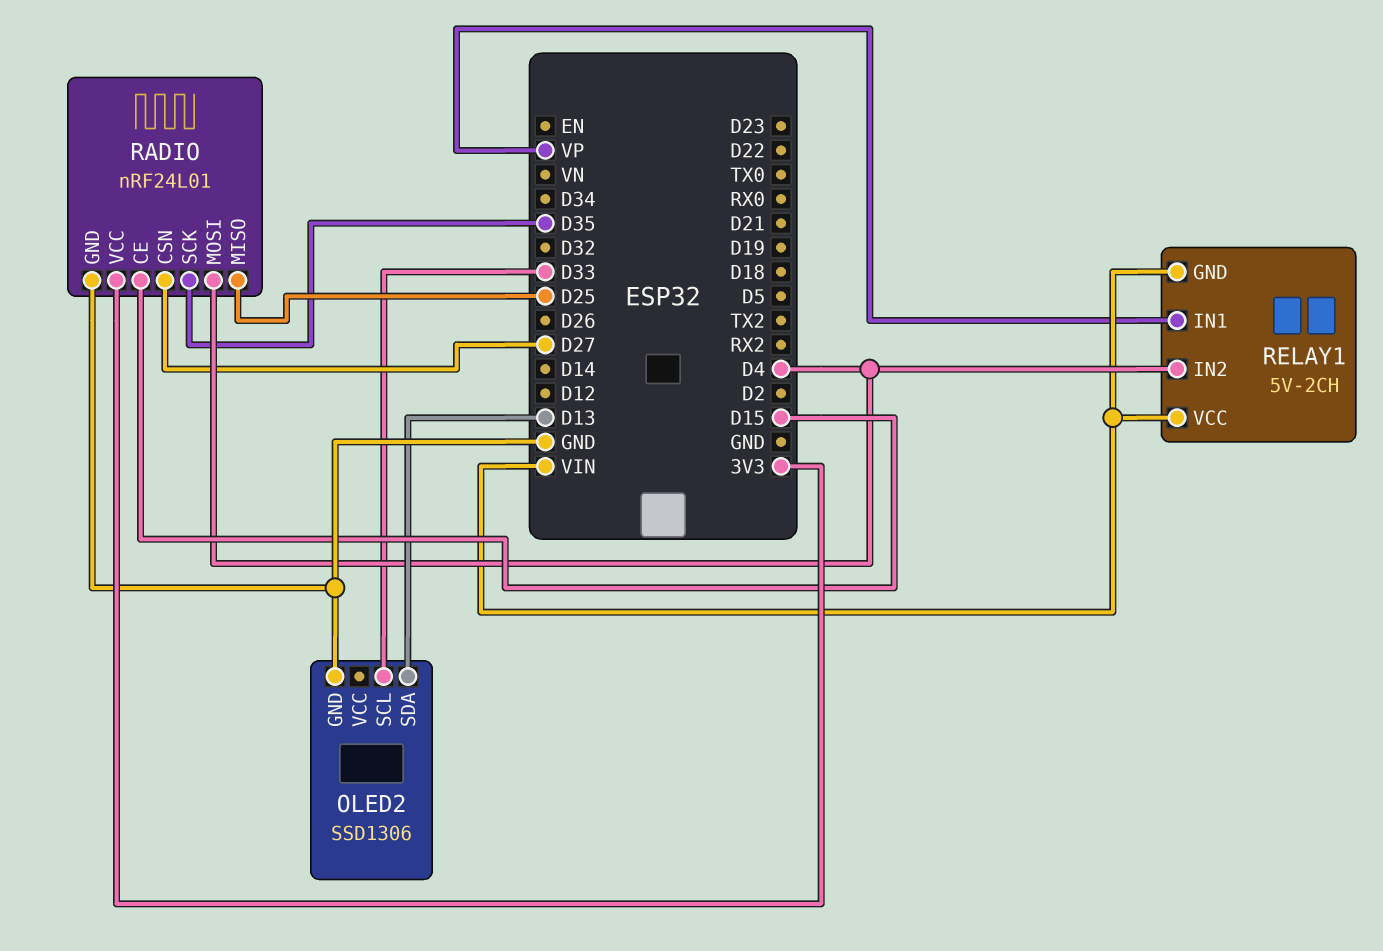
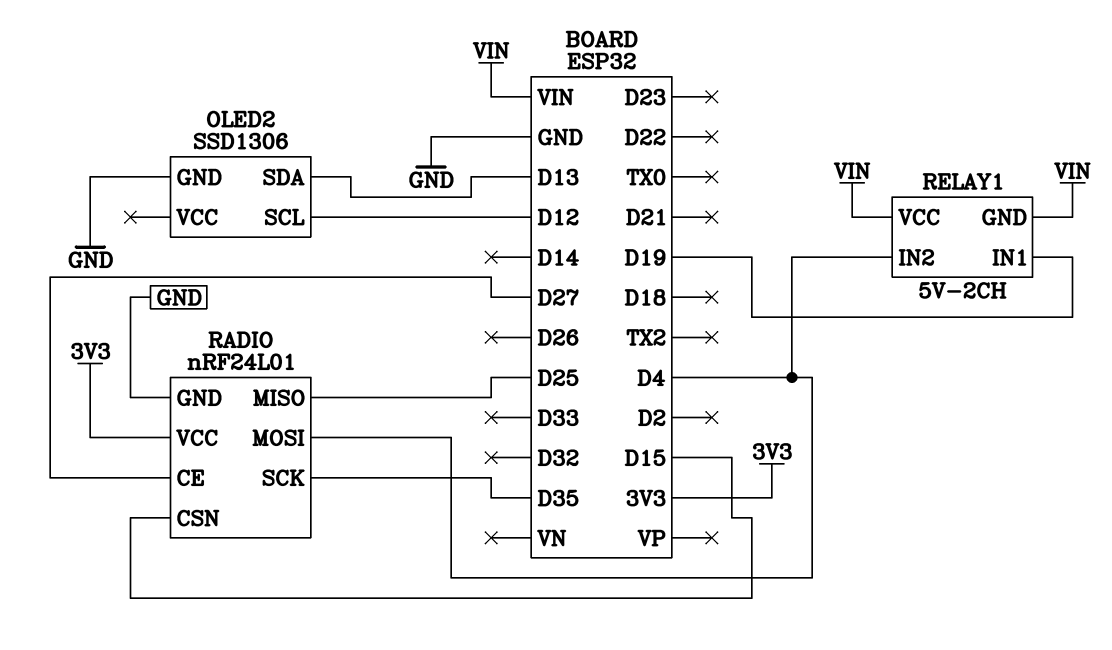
OLED2 pin SCL: D33 -> D12
RADIO pin CE: D15 -> D27
RADIO pin CSN: D27 -> D15
RELAY1 pin IN1: VP -> D19

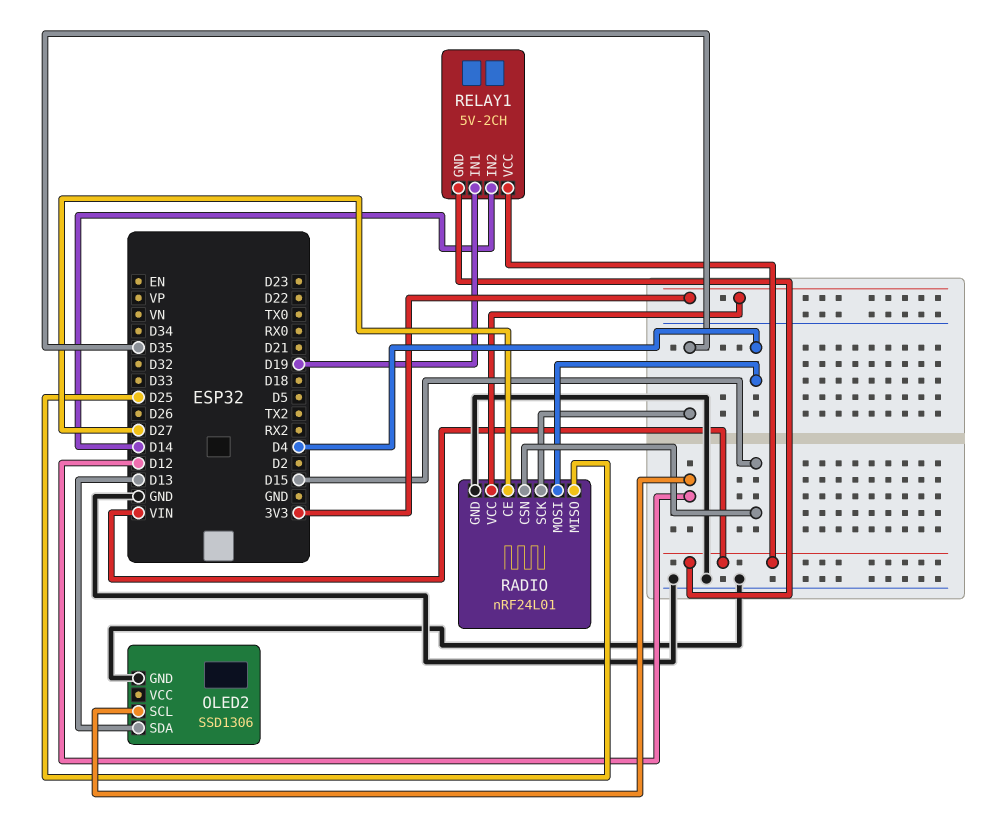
RELAY1 pin IN2: D4 -> D14

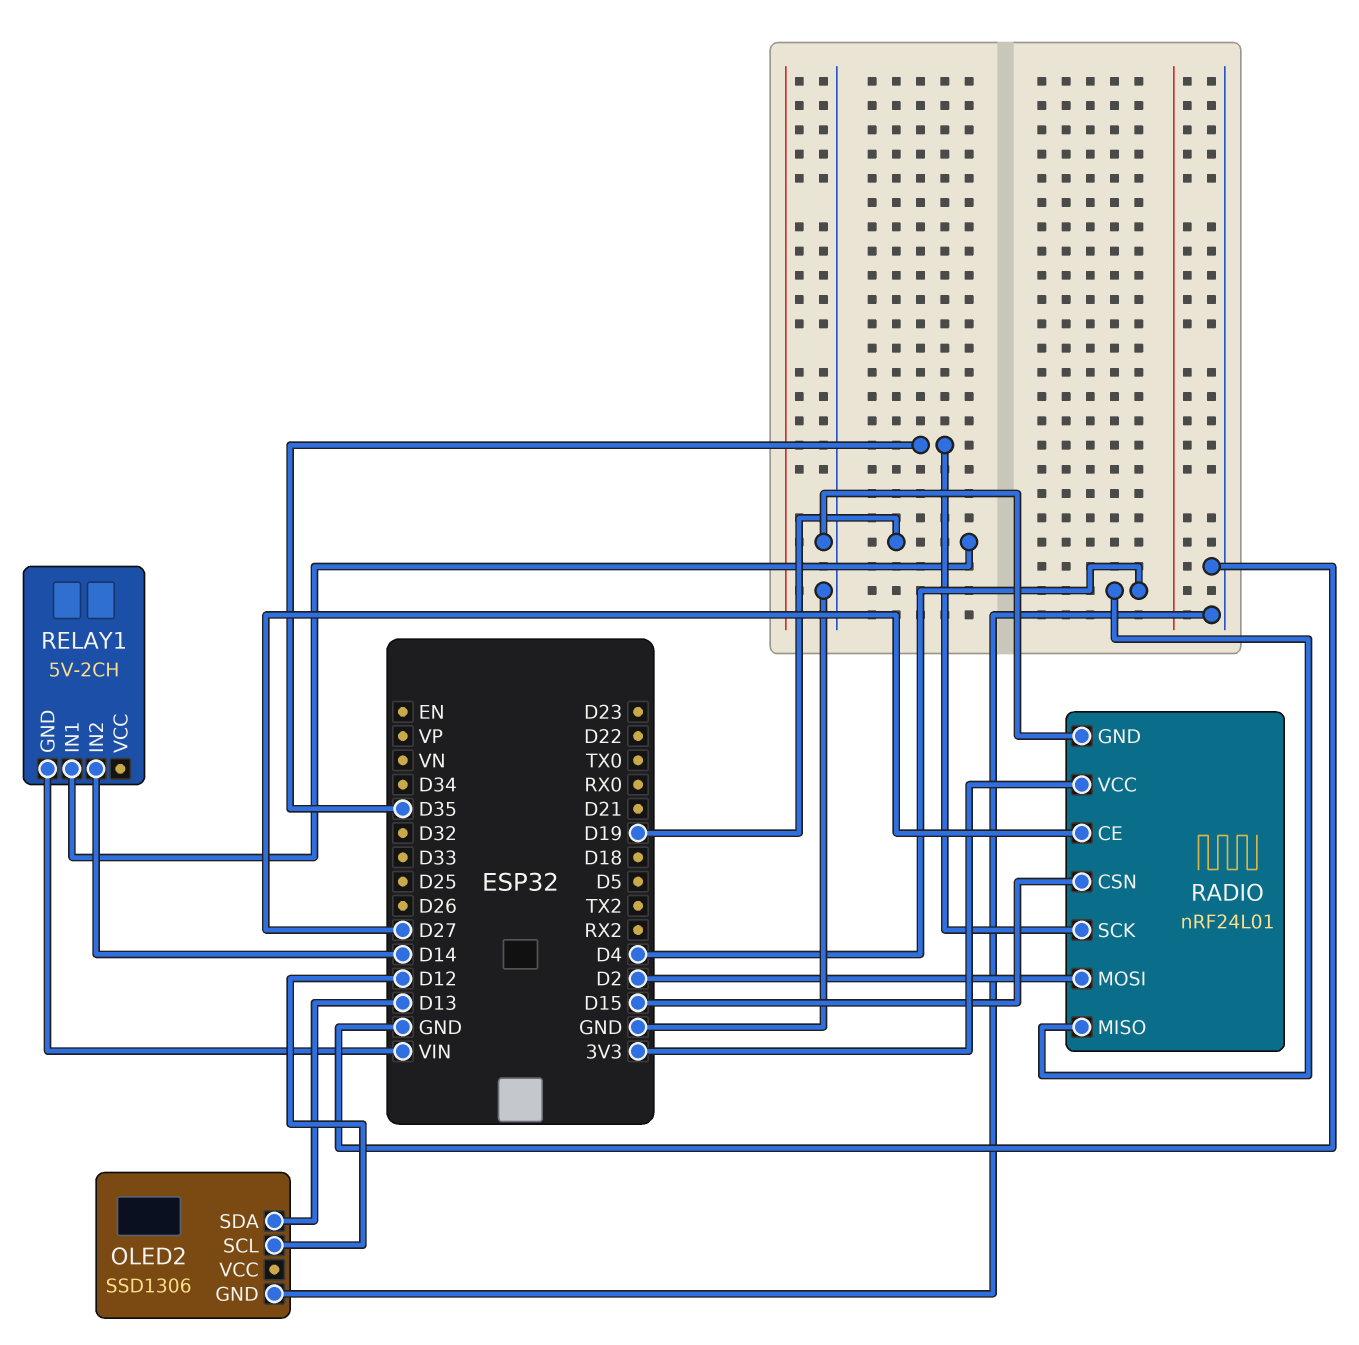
RADIO pin MISO: D25 -> D4
RADIO pin MOSI: D4 -> D2
RELAY1 pin VCC: VIN -> none

